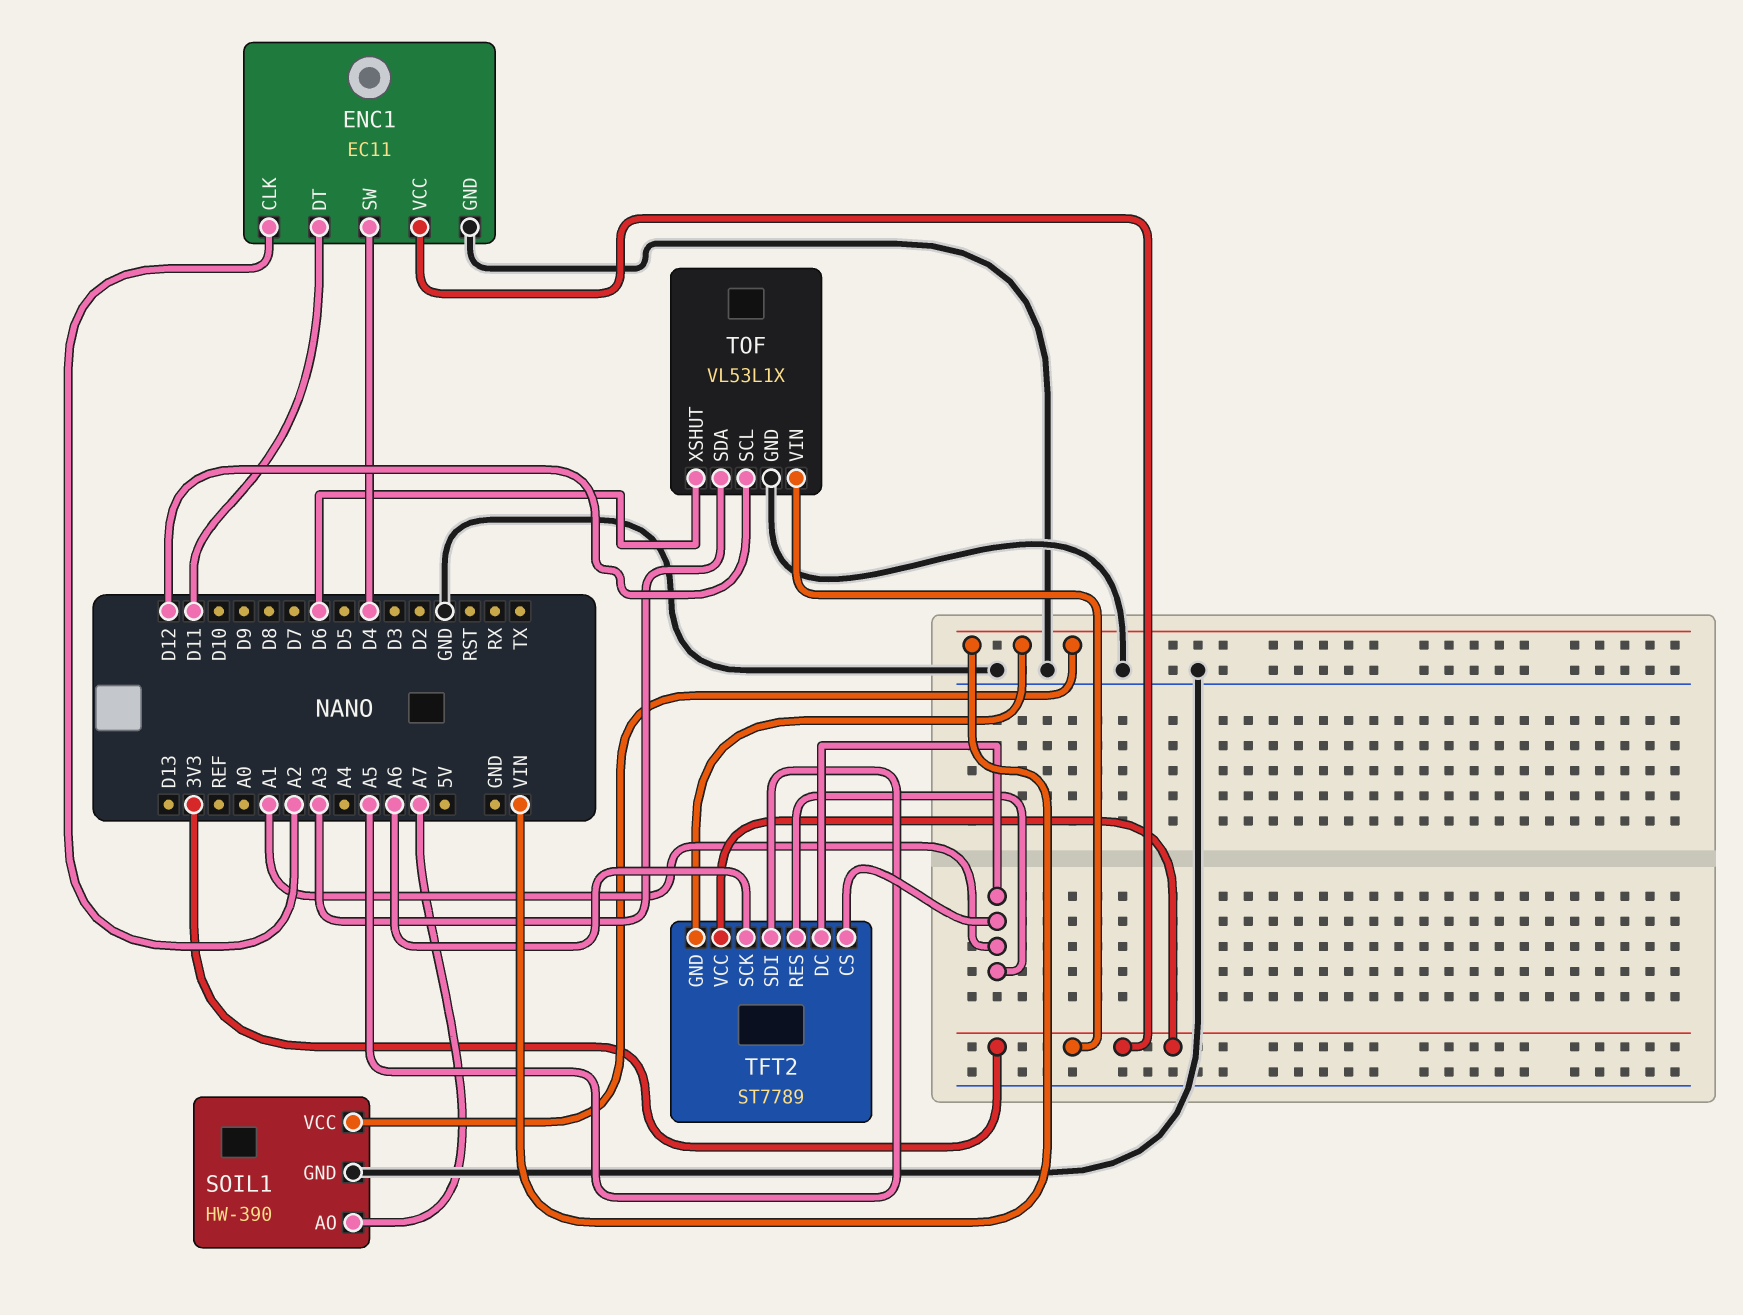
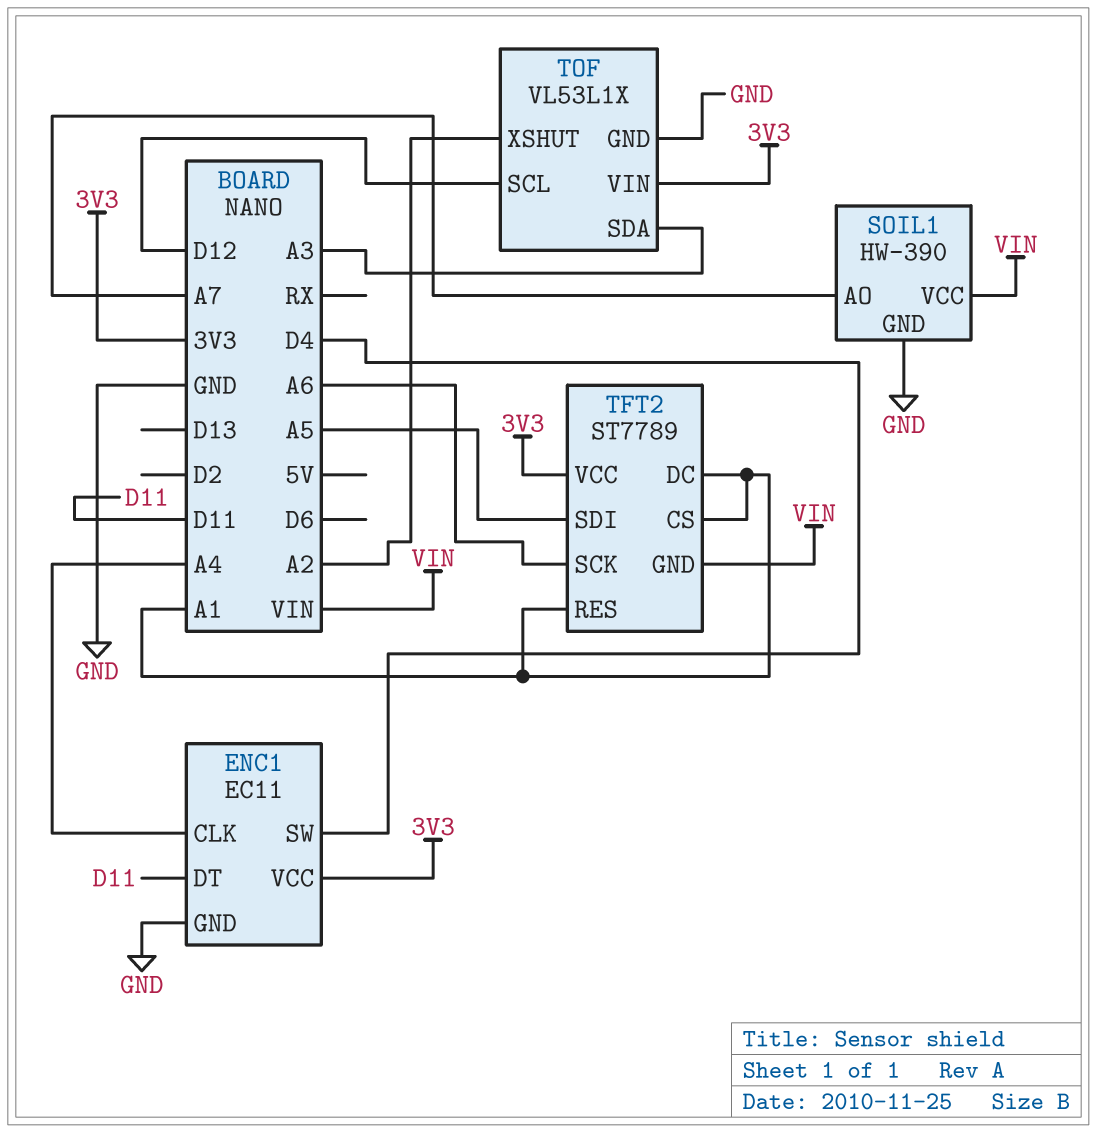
ENC1 pin CLK: A2 -> A4
TOF pin XSHUT: D6 -> A2

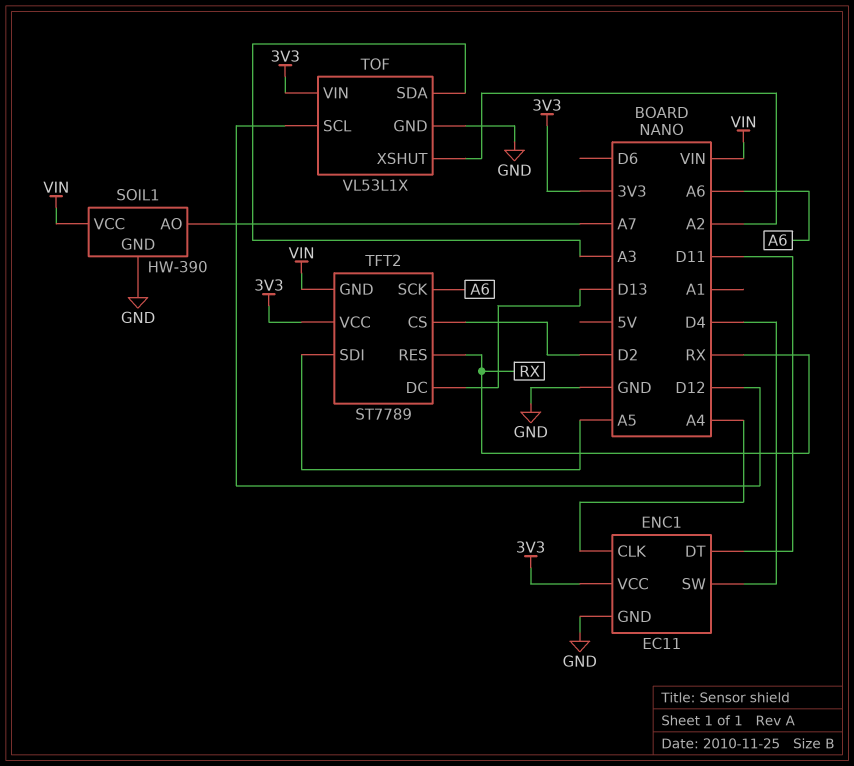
TFT2 pin CS: A1 -> D2
TFT2 pin DC: A1 -> D13
TFT2 pin RES: A1 -> RX

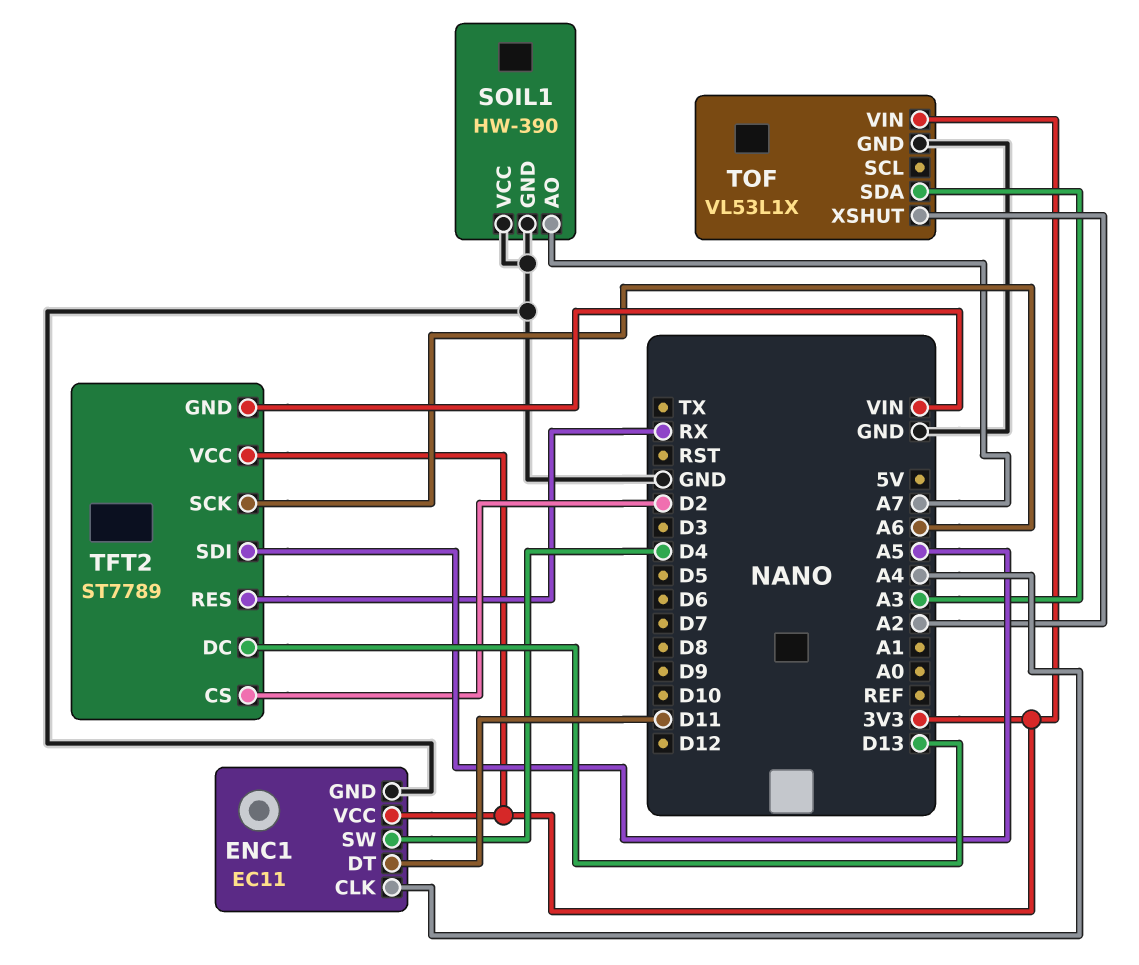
SOIL1 pin VCC: VIN -> GND
TOF pin SCL: D12 -> none

